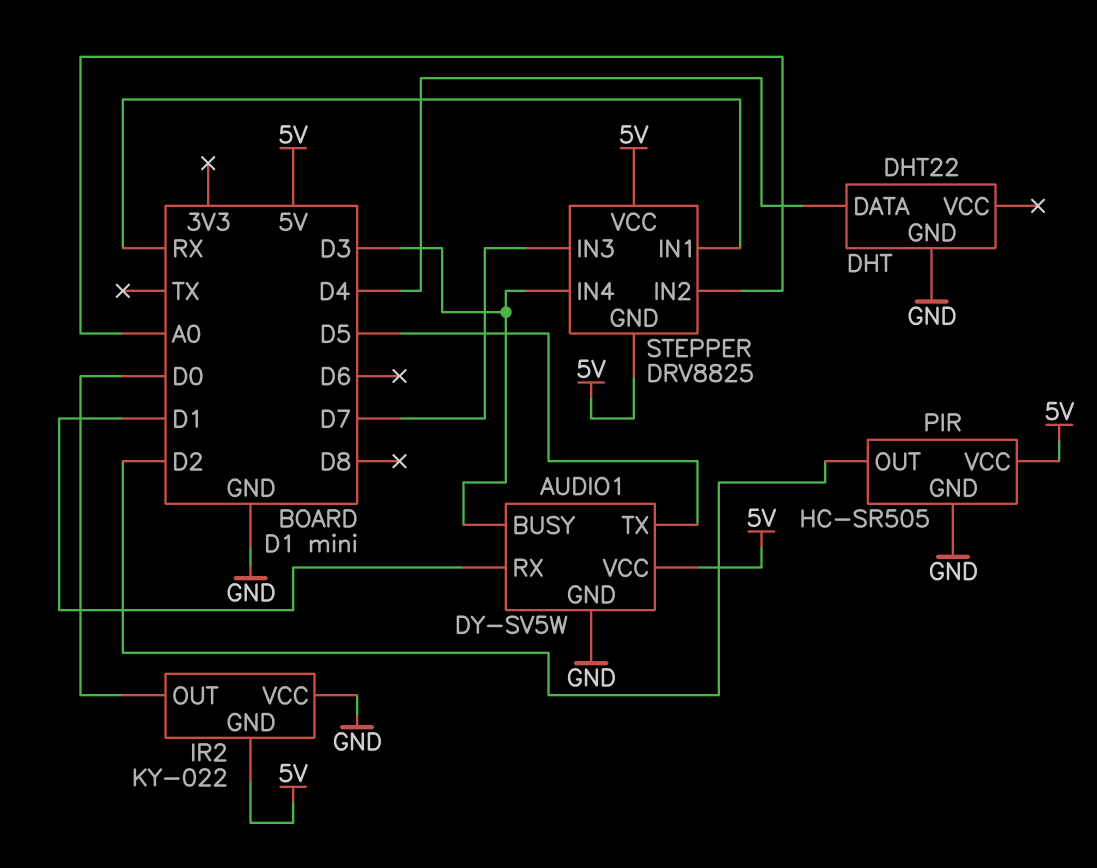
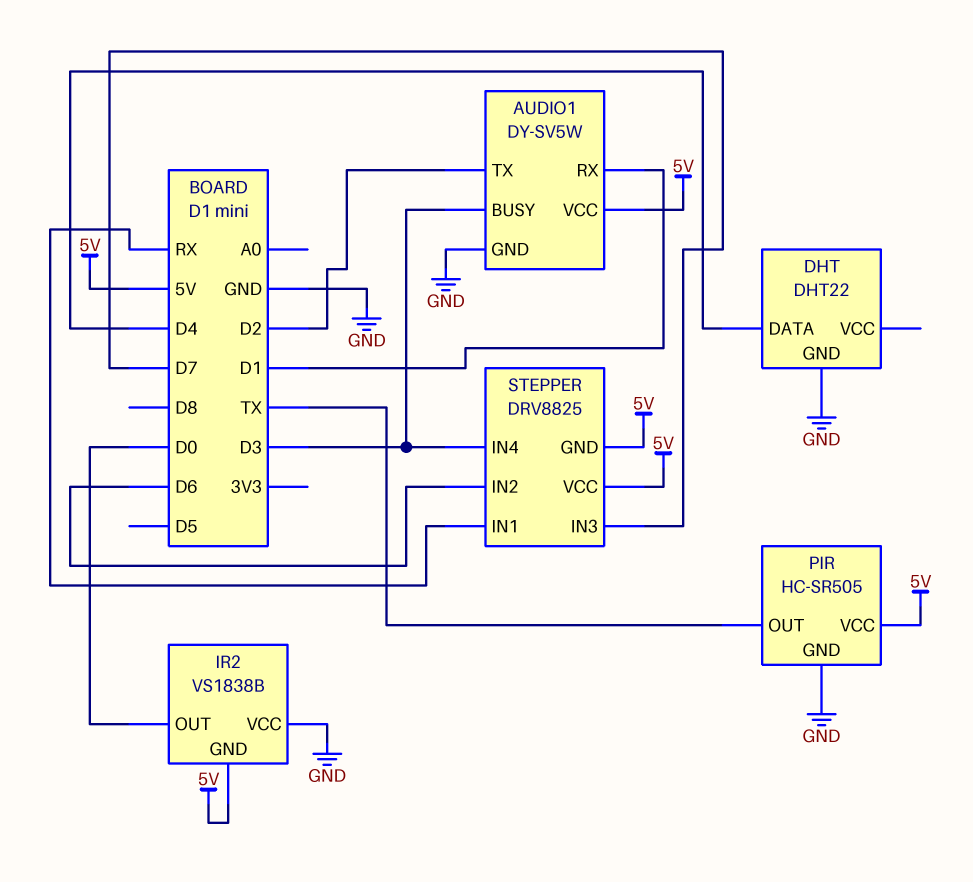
AUDIO1 pin TX: D5 -> D2
IR2: KY-022 -> VS1838B
PIR pin OUT: D2 -> TX
STEPPER pin IN2: A0 -> D6

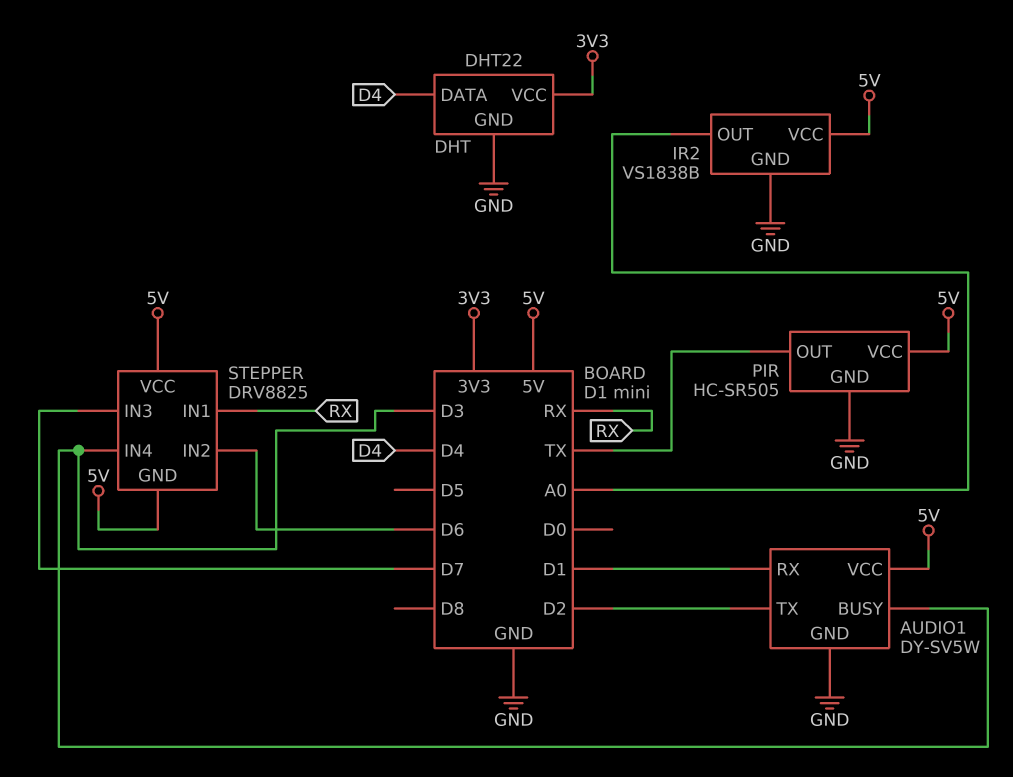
DHT pin VCC: none -> 3V3
IR2 pin GND: 5V -> GND
IR2 pin OUT: D0 -> A0
IR2 pin VCC: GND -> 5V

